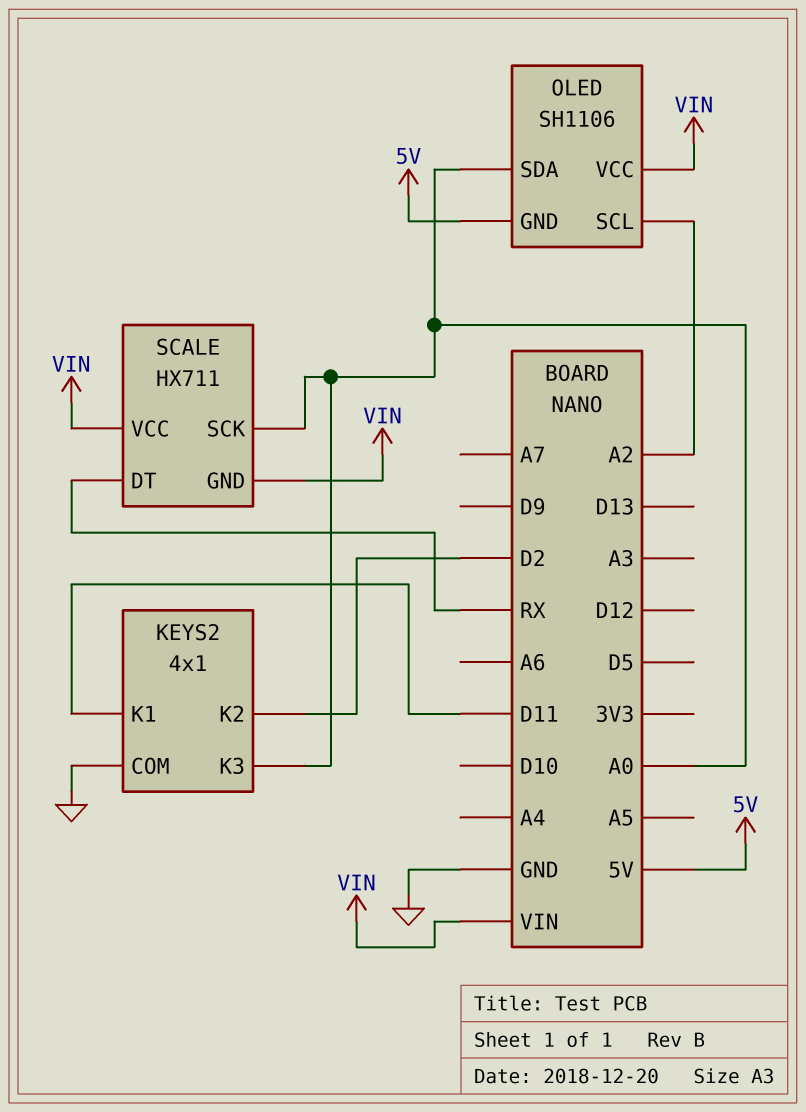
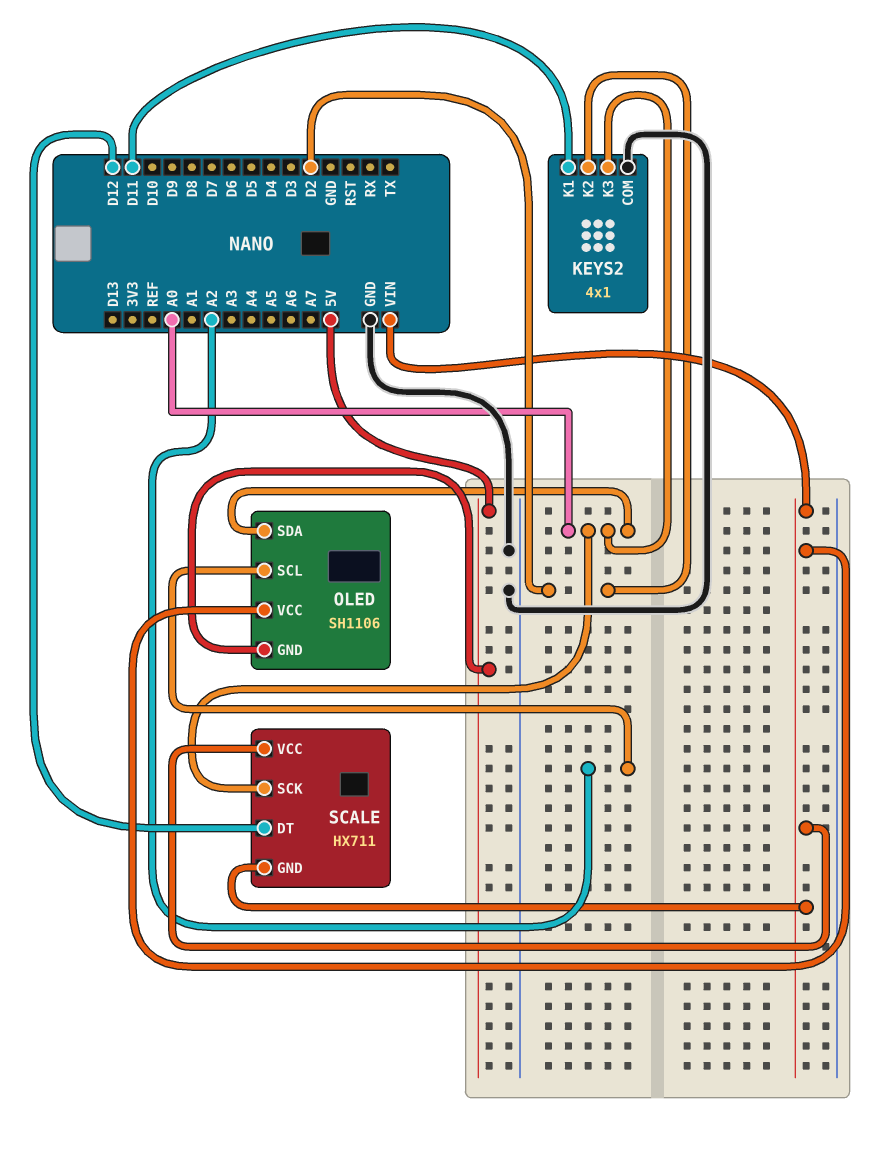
SCALE pin DT: RX -> D12

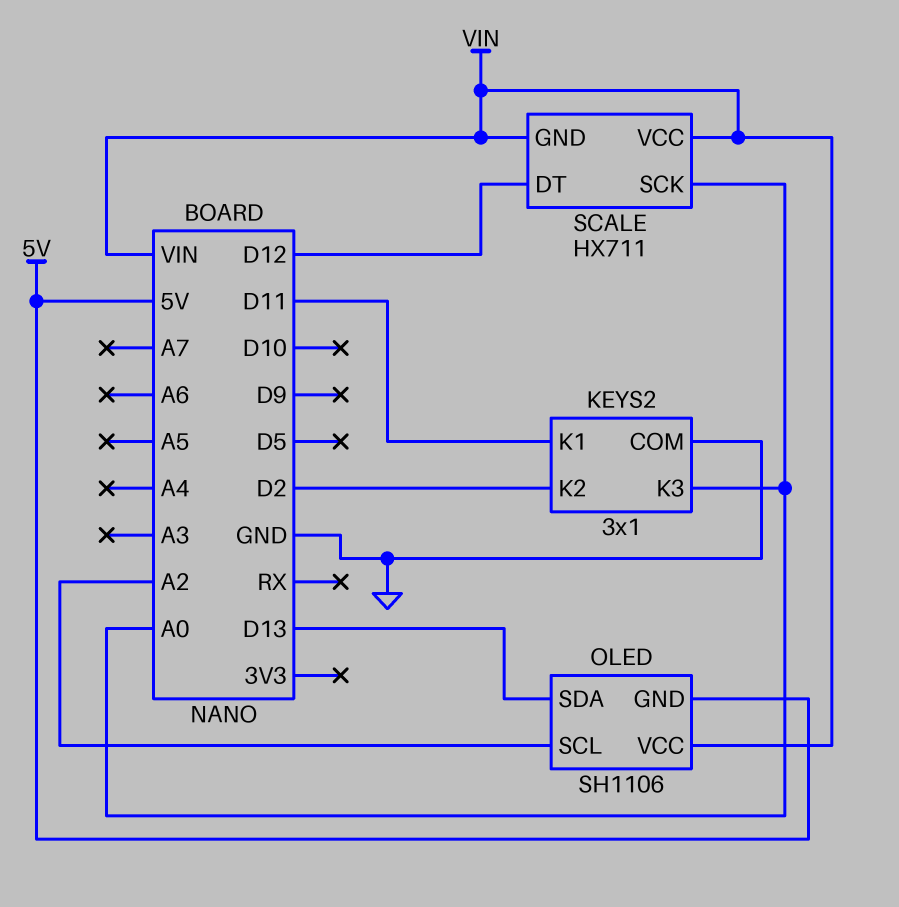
KEYS2: 4x1 -> 3x1
OLED pin SDA: A0 -> D13

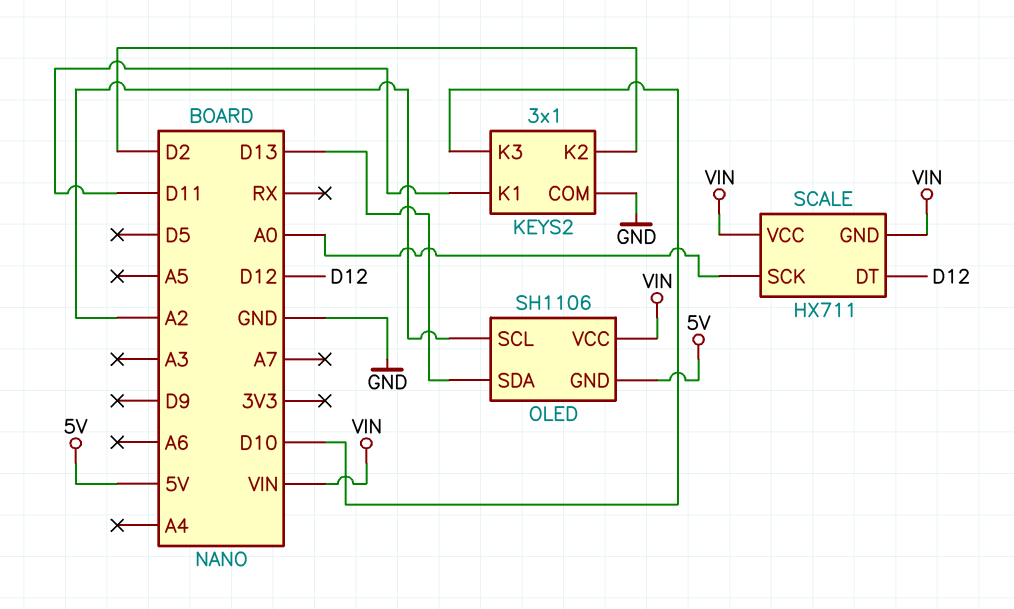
KEYS2 pin K3: A0 -> D10

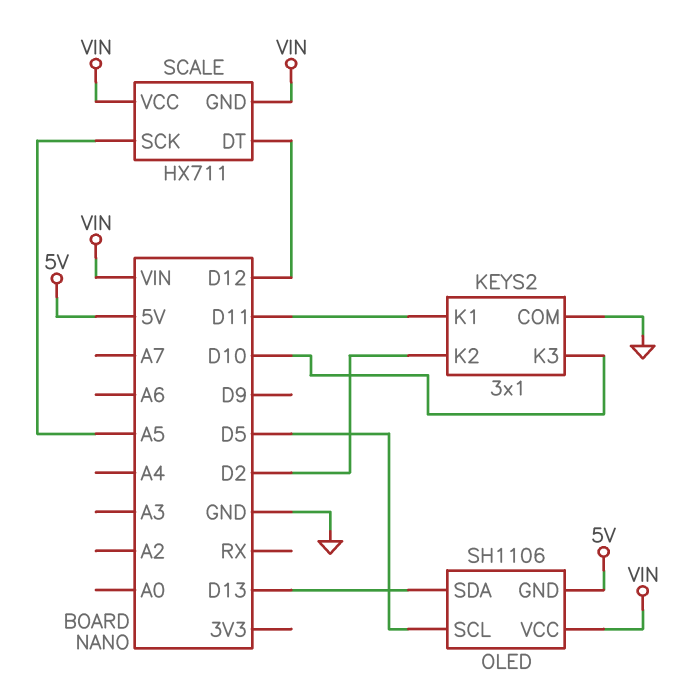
OLED pin SCL: A2 -> D5
SCALE pin SCK: A0 -> A5

